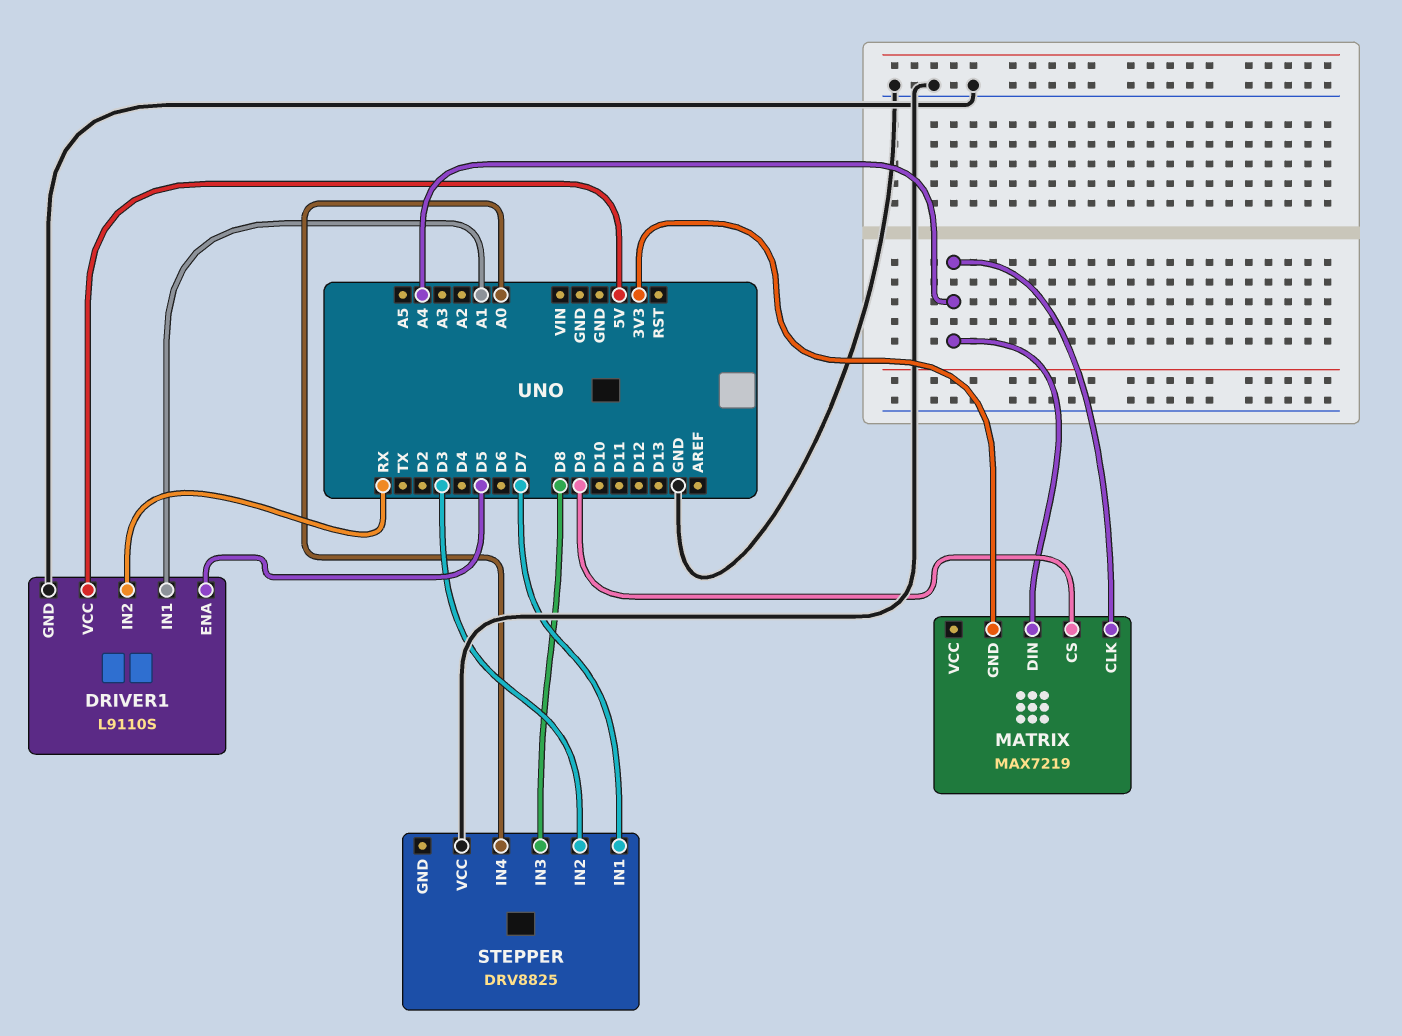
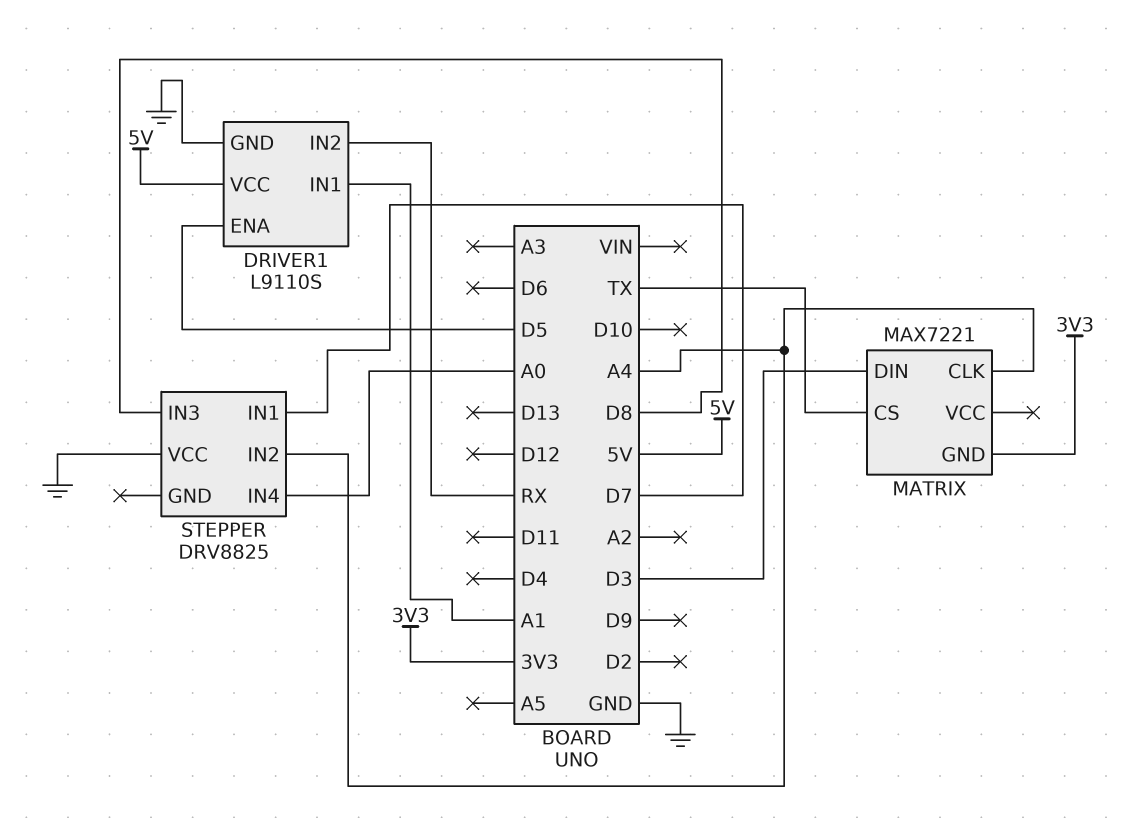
MATRIX: MAX7219 -> MAX7221
MATRIX pin CS: D9 -> TX
MATRIX pin DIN: A4 -> D3
STEPPER pin IN2: D3 -> A4

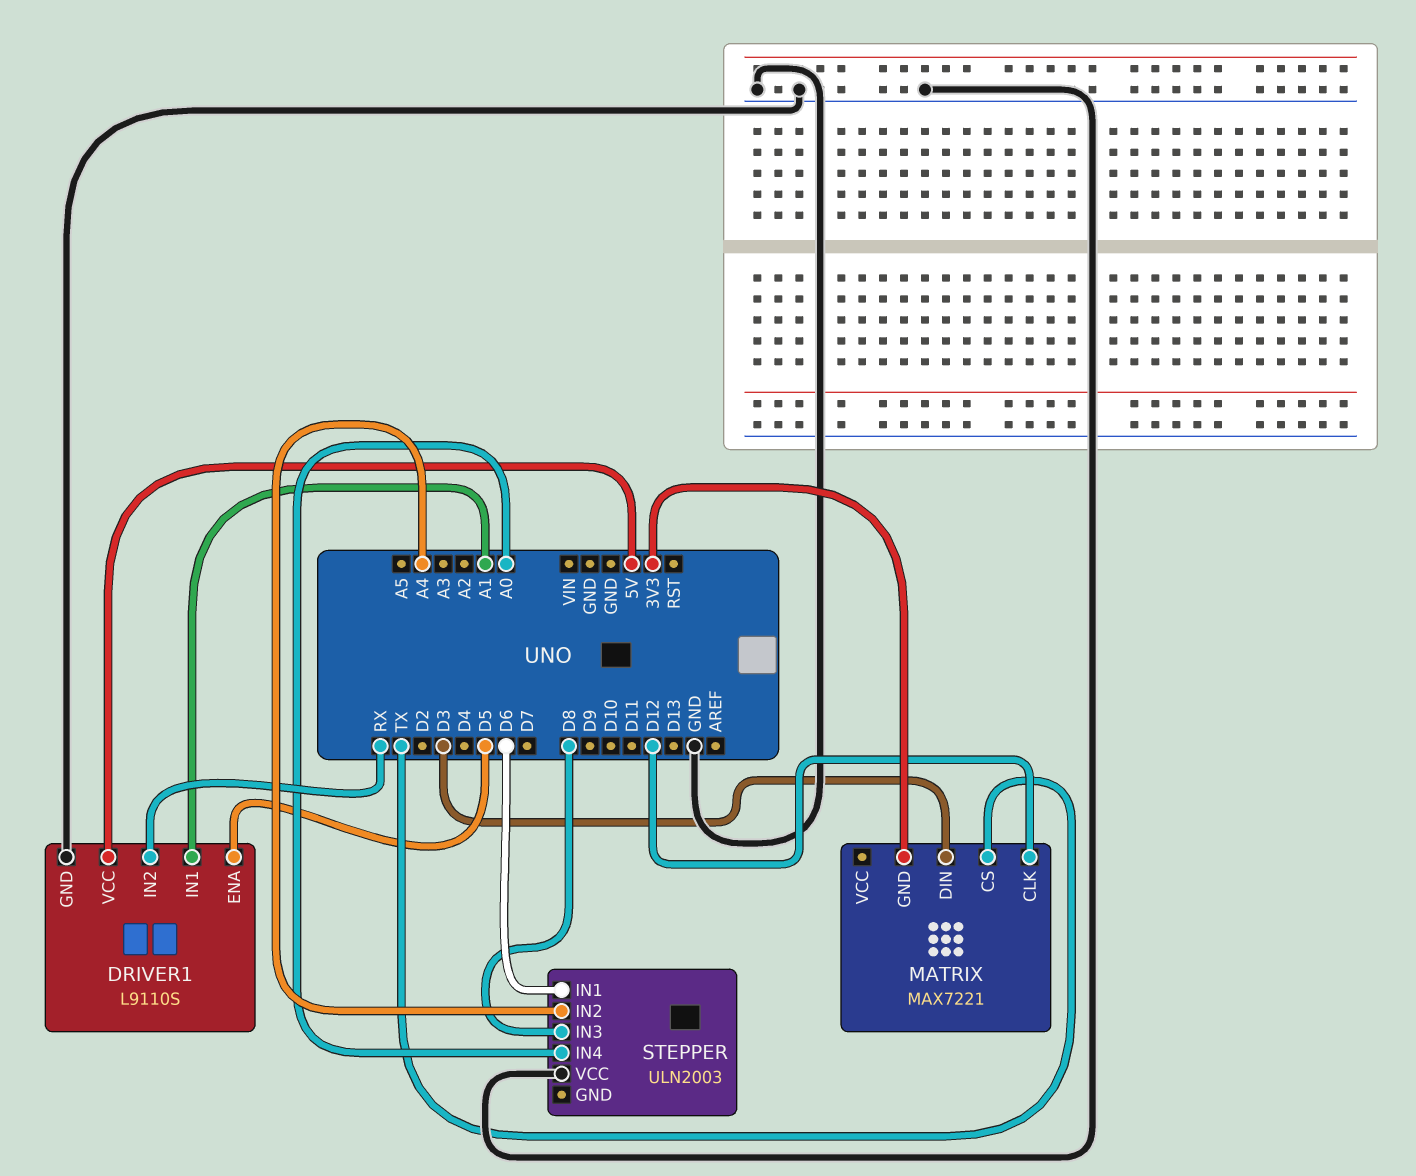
MATRIX pin CLK: A4 -> D12
STEPPER: DRV8825 -> ULN2003
STEPPER pin IN1: D7 -> D6

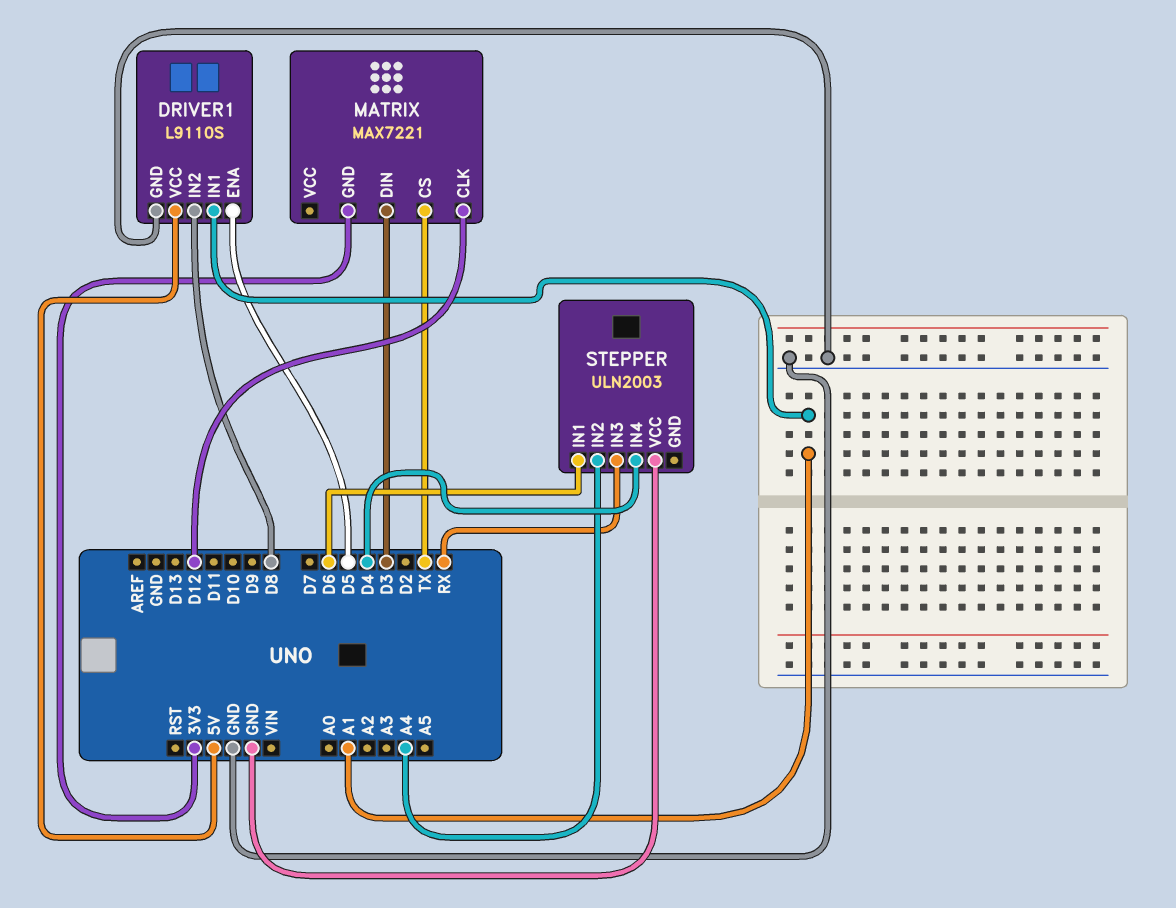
DRIVER1 pin IN2: RX -> D8
STEPPER pin IN3: D8 -> RX
STEPPER pin IN4: A0 -> D4

